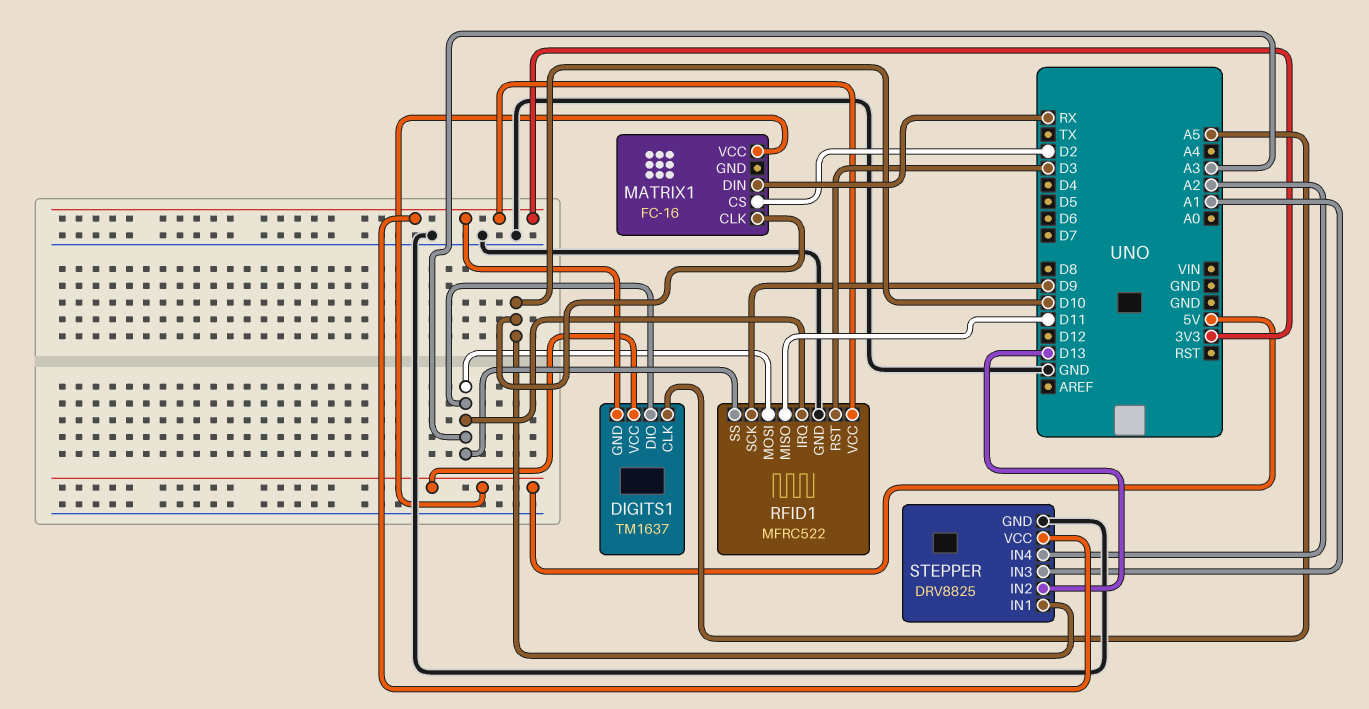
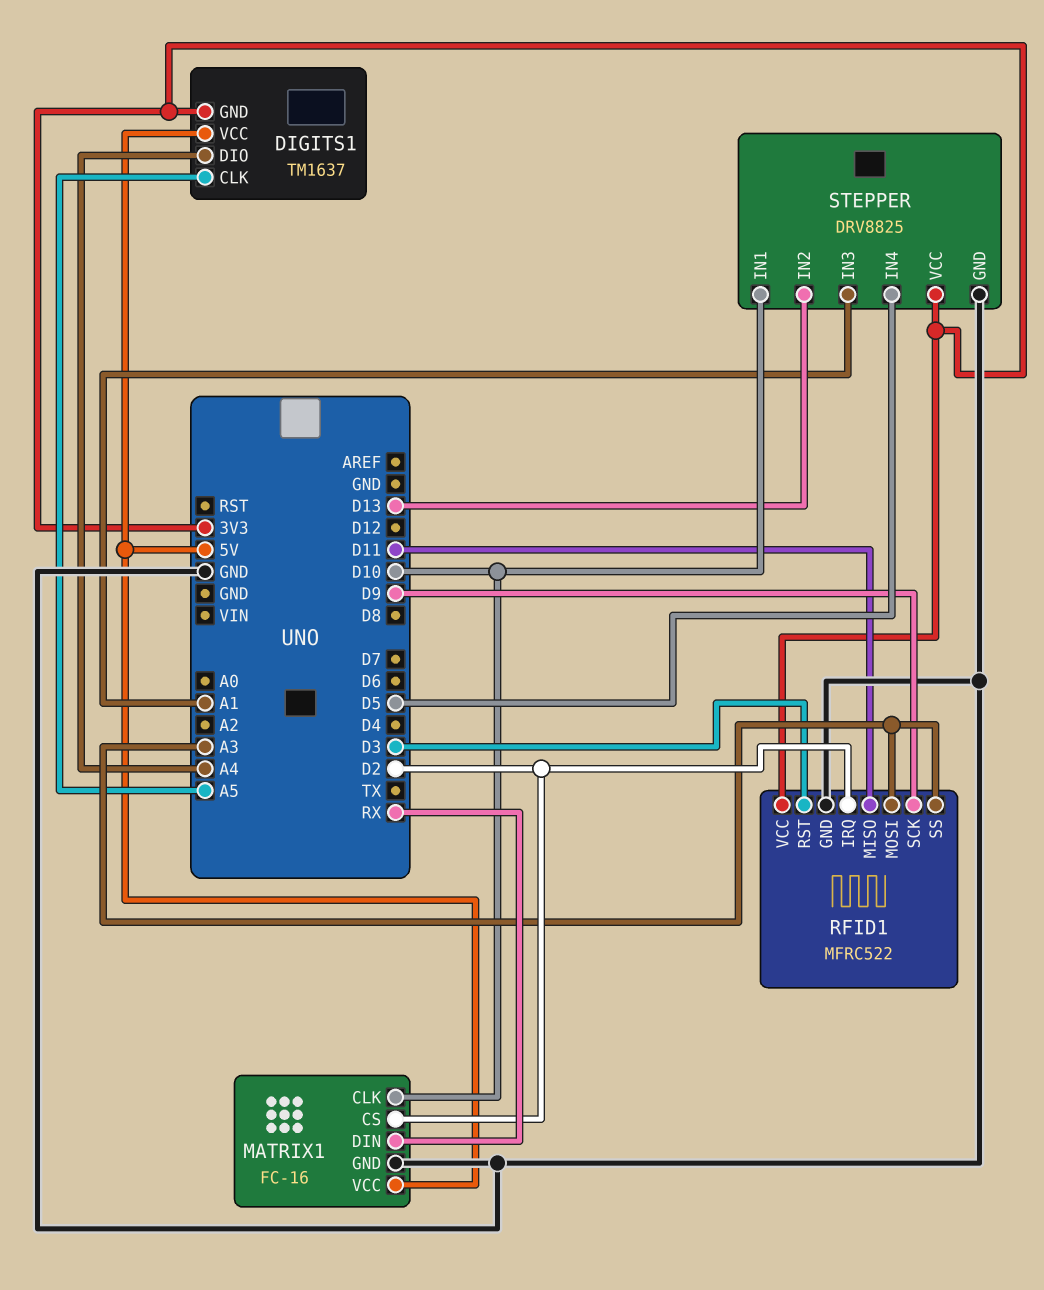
DIGITS1 pin DIO: A3 -> A4
MATRIX1 pin GND: none -> GND
RFID1 pin IRQ: A3 -> D2
STEPPER pin IN4: A2 -> D5

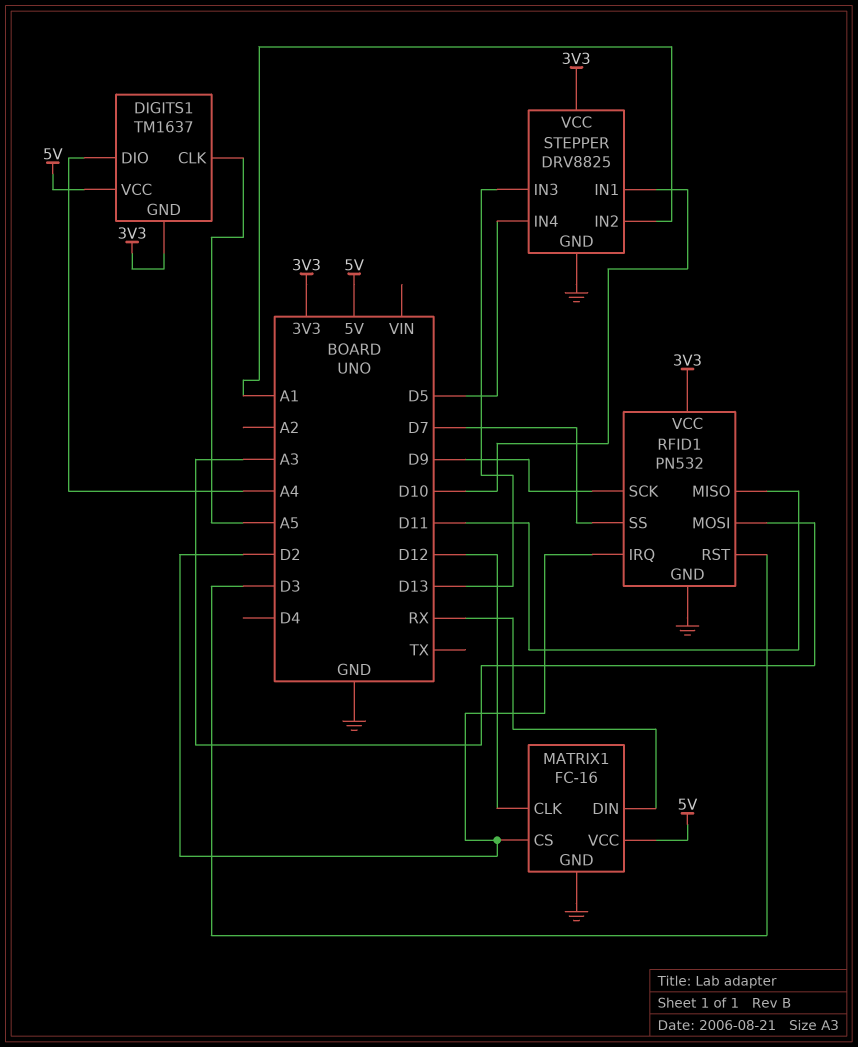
MATRIX1 pin CLK: D10 -> D12
RFID1: MFRC522 -> PN532
RFID1 pin SS: A3 -> D7
STEPPER pin IN2: D13 -> A1
STEPPER pin IN3: A1 -> D13

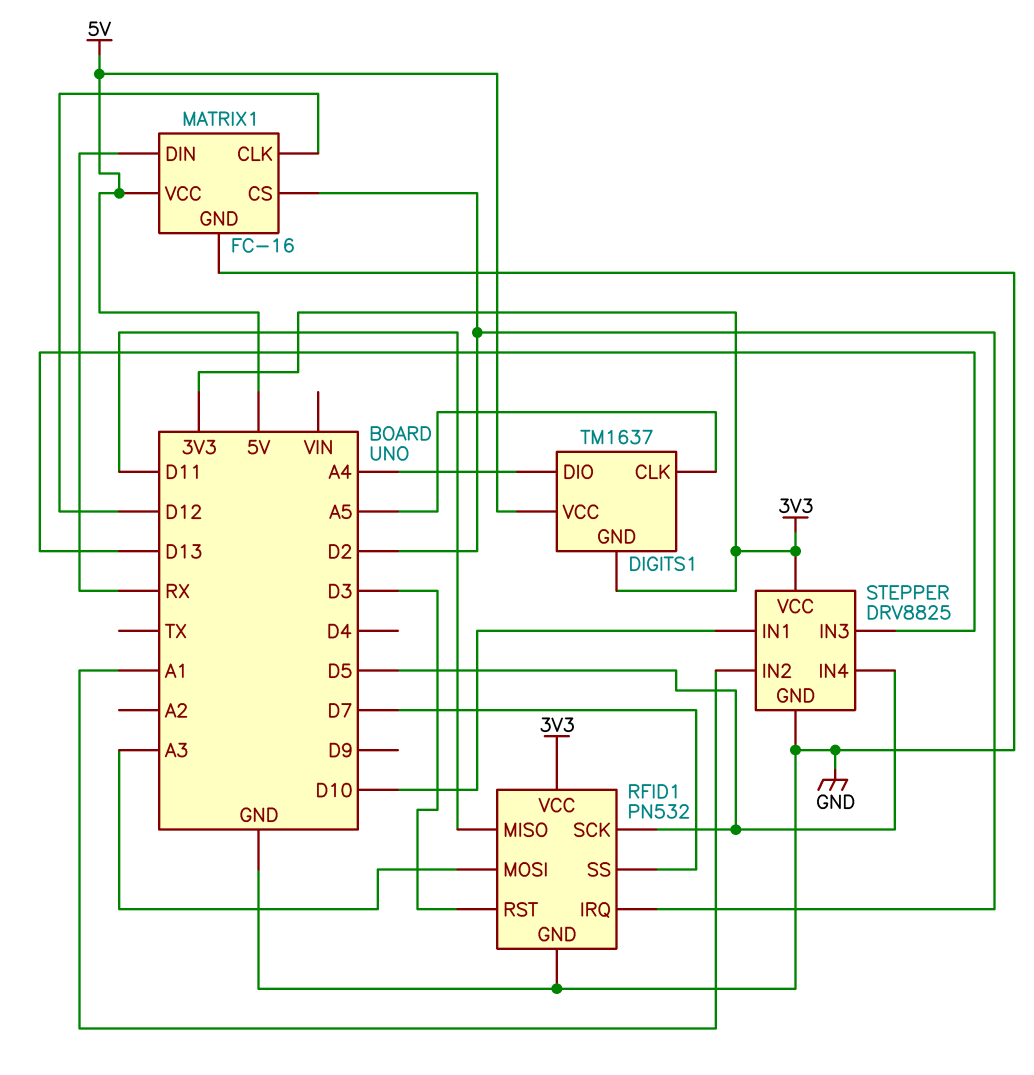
RFID1 pin SCK: D9 -> D5

